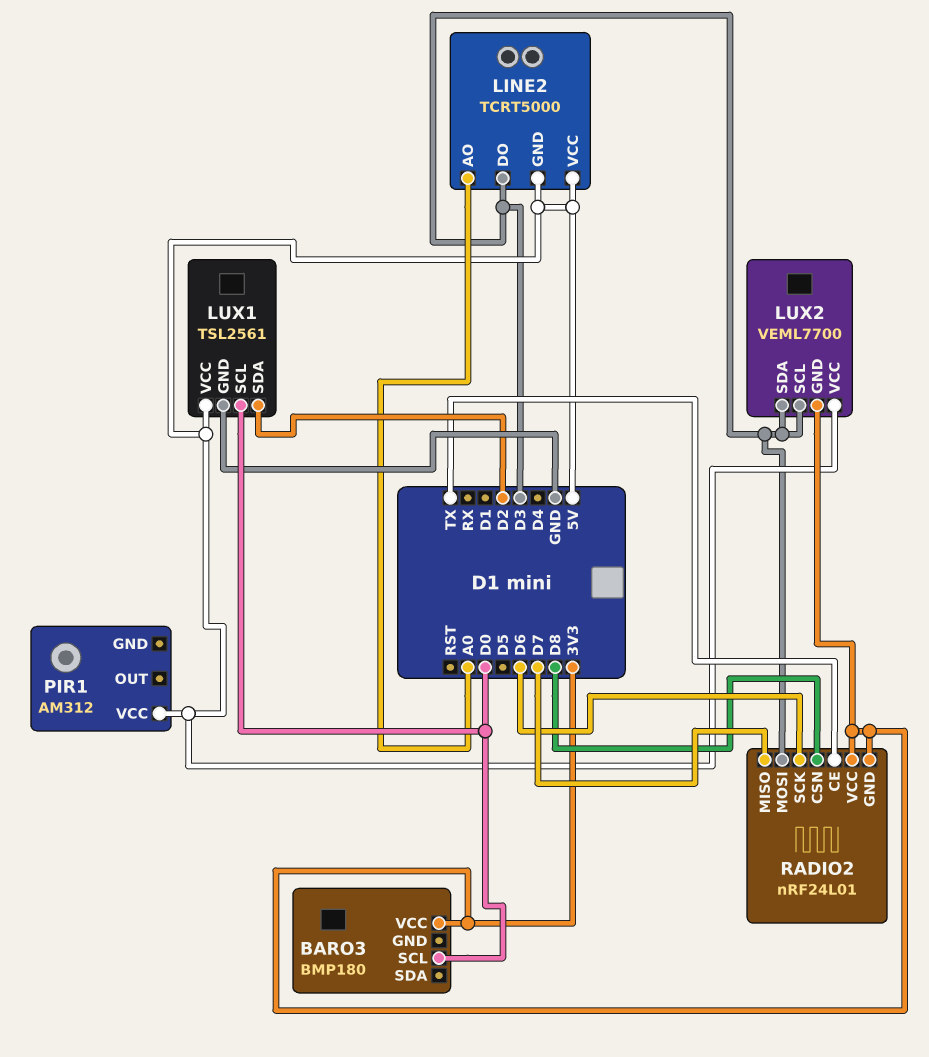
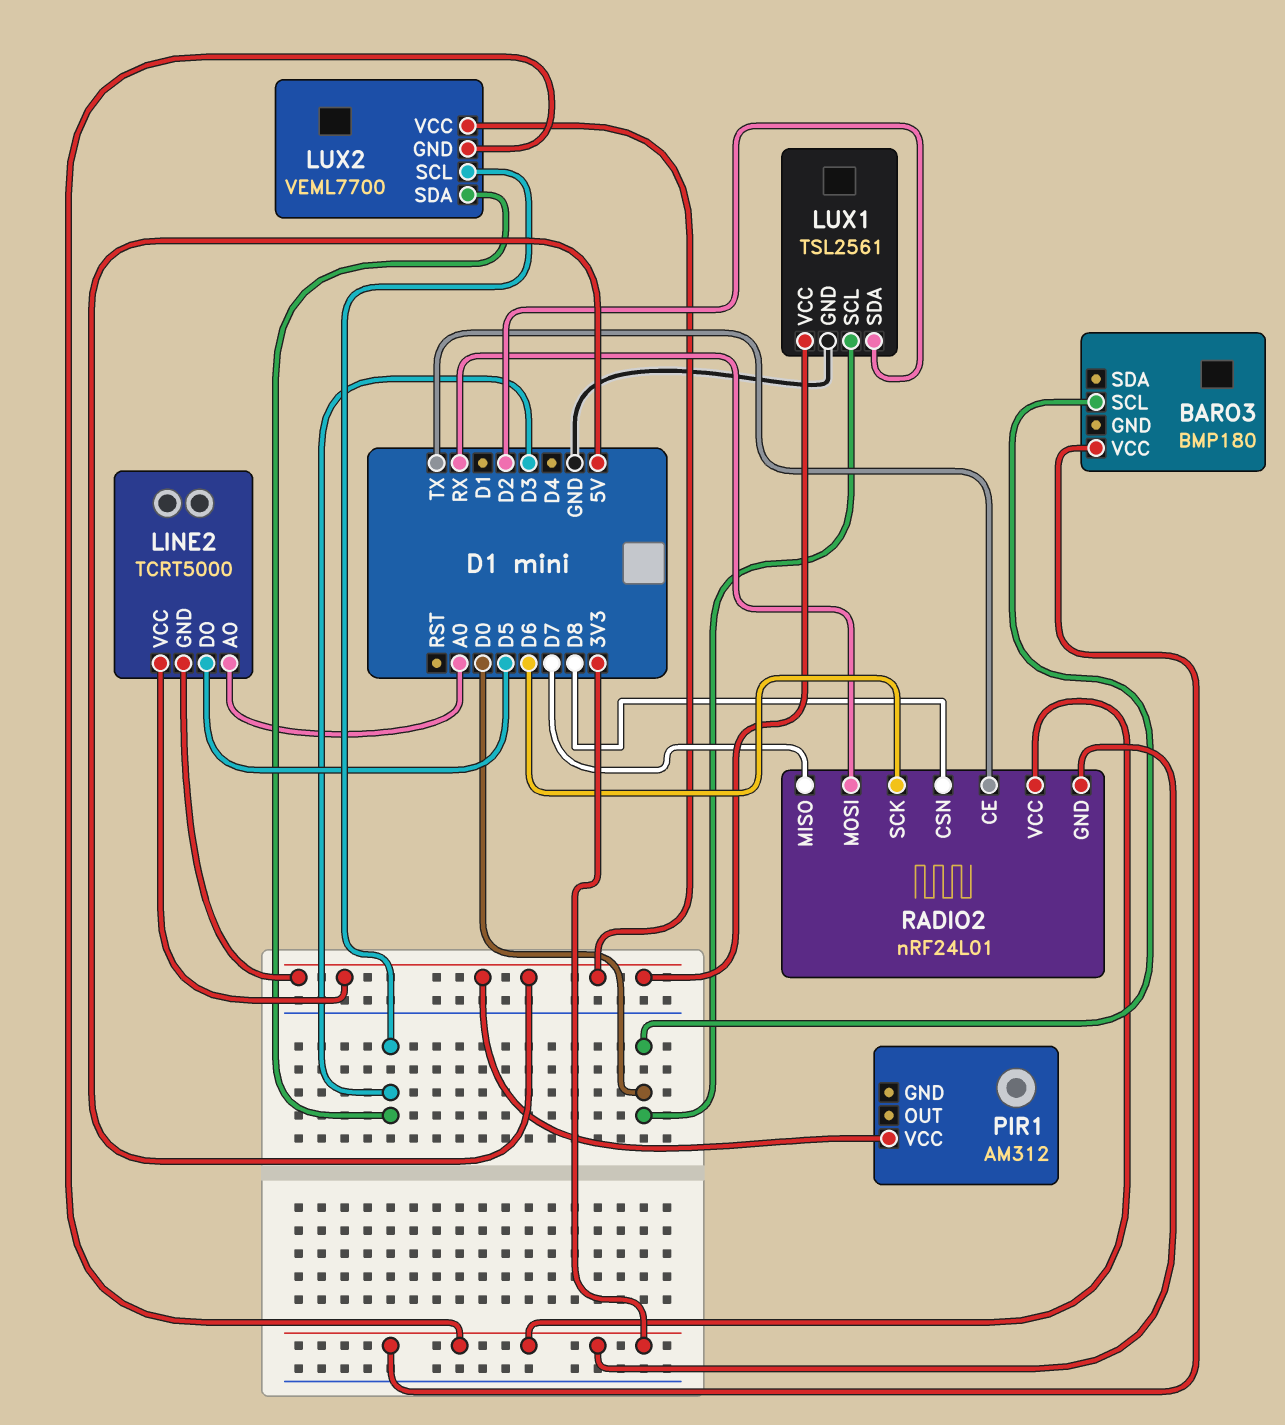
LINE2 pin DO: D3 -> D5
RADIO2 pin MOSI: D3 -> RX

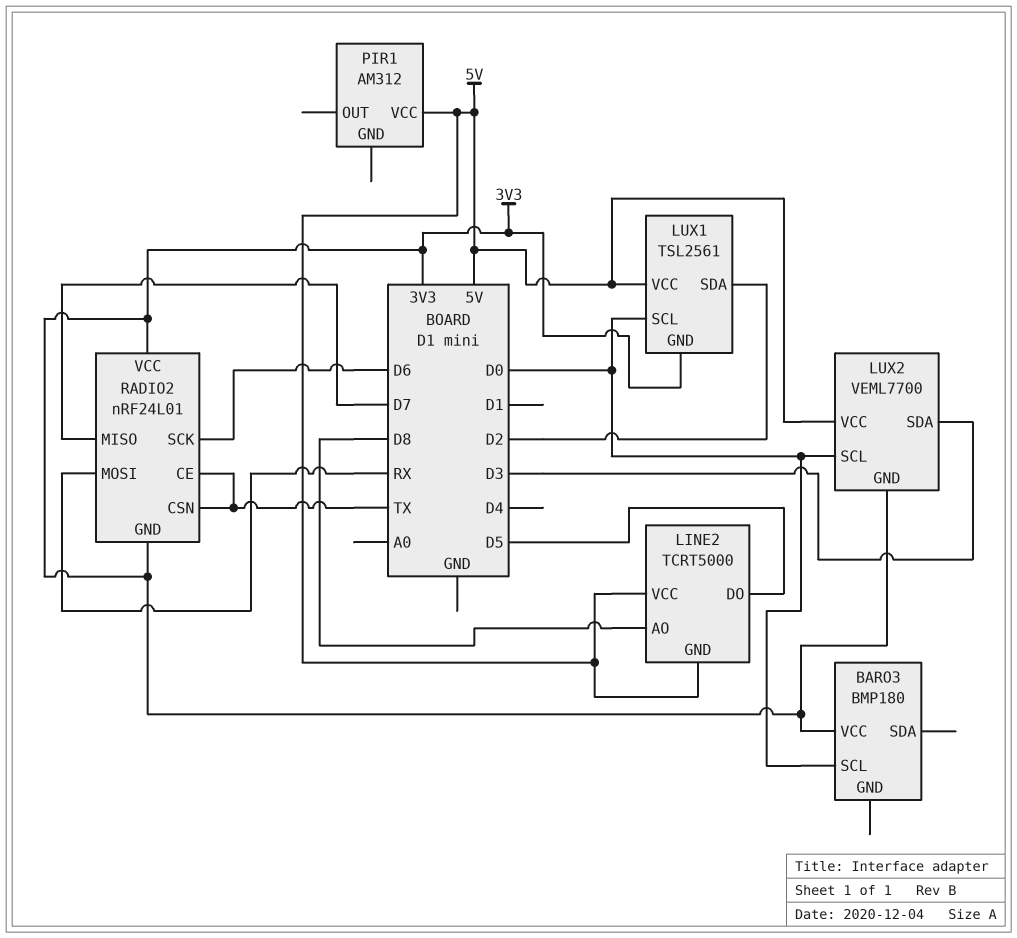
LINE2 pin AO: A0 -> D8
LUX1 pin GND: GND -> 3V3
LUX2 pin SCL: D3 -> D0
RADIO2 pin CSN: D8 -> TX

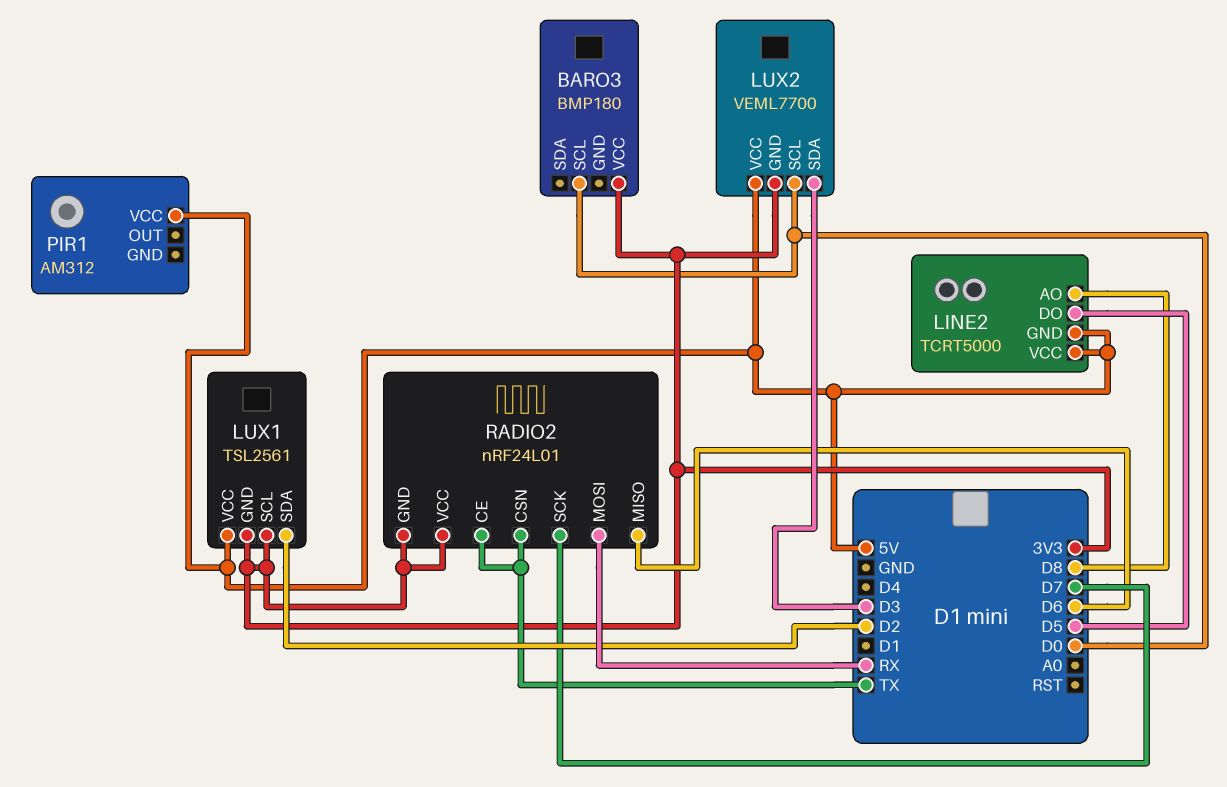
LUX1 pin SCL: D0 -> 3V3
RADIO2 pin MISO: D7 -> D6
RADIO2 pin SCK: D6 -> D7

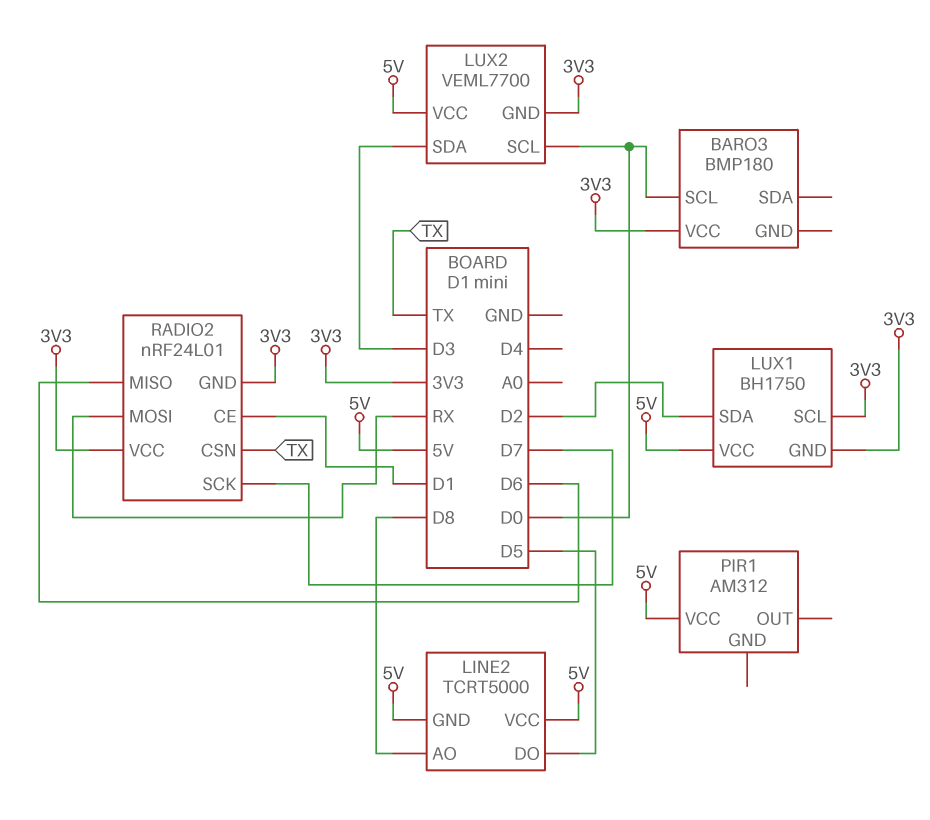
LUX1: TSL2561 -> BH1750
RADIO2 pin CE: TX -> D1

